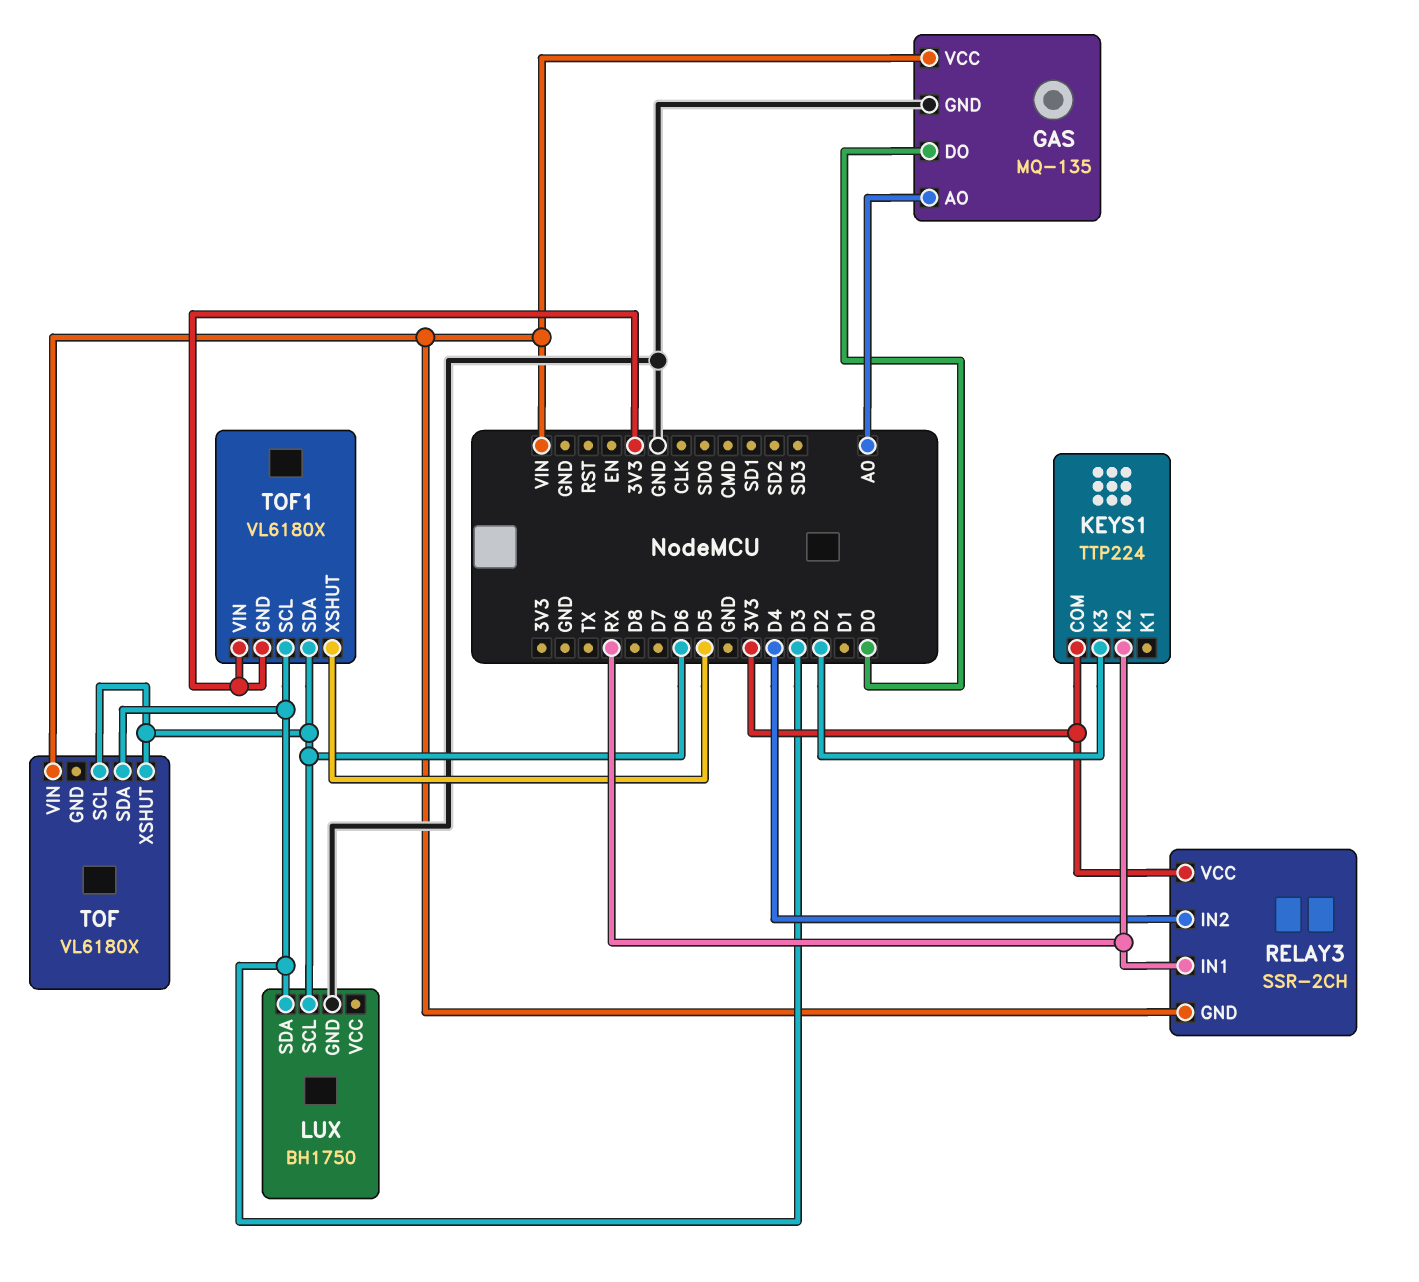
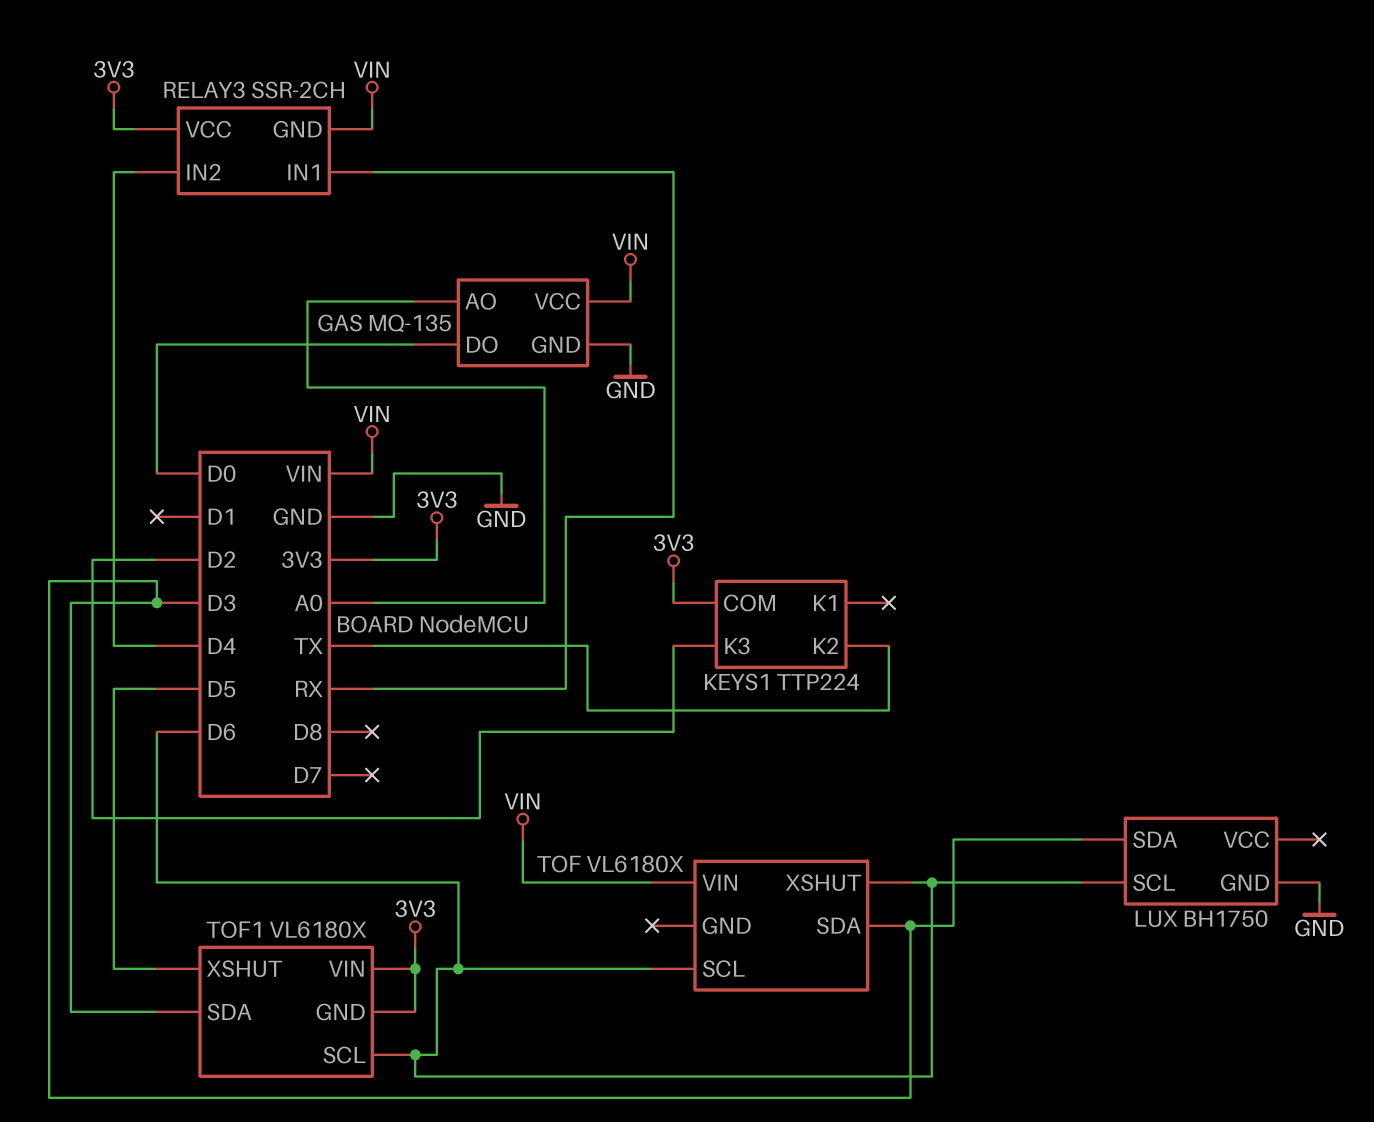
KEYS1 pin K2: RX -> TX
TOF1 pin SCL: D3 -> D6
TOF1 pin SDA: D6 -> D3

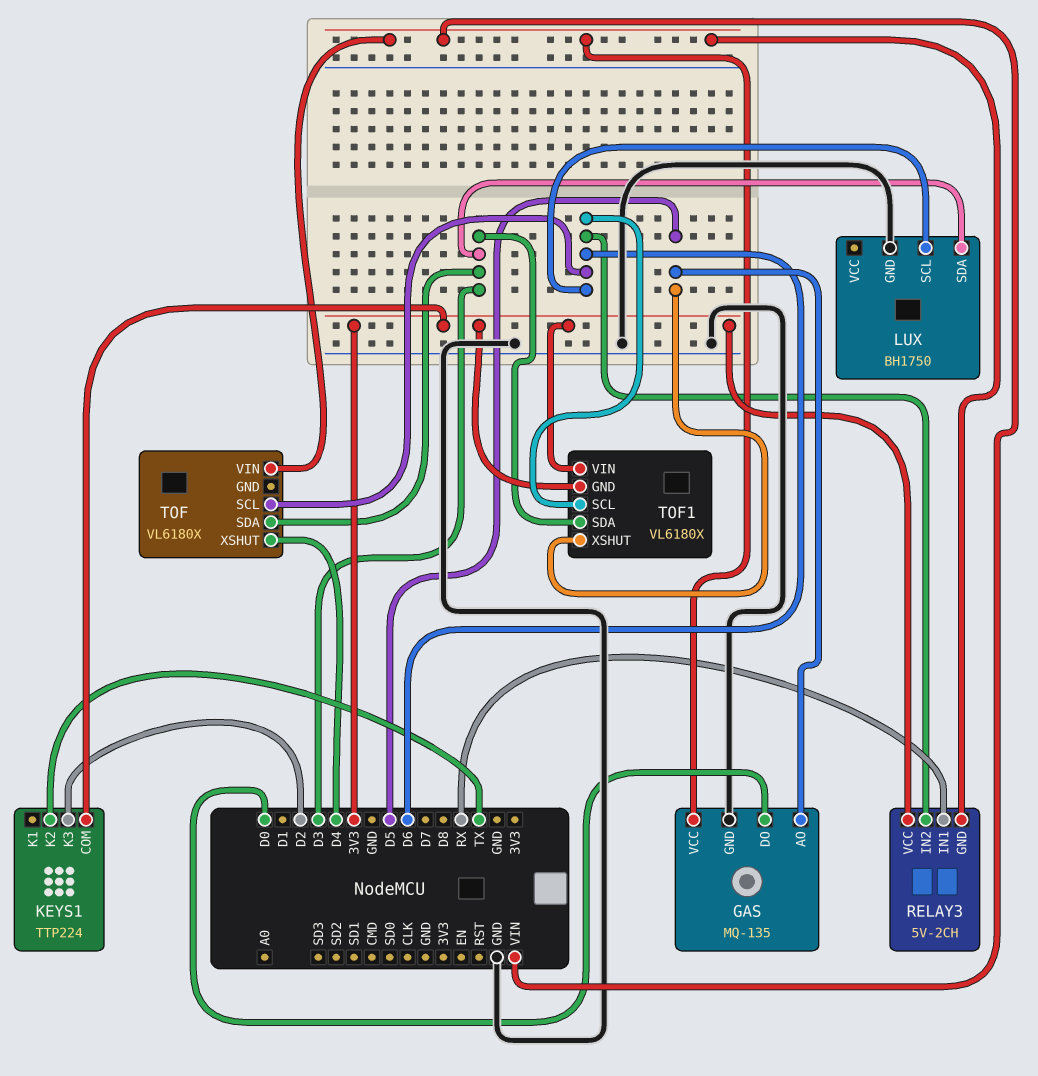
GAS pin AO: A0 -> D5
RELAY3: SSR-2CH -> 5V-2CH
RELAY3 pin IN2: D4 -> D6
TOF pin XSHUT: D6 -> D4

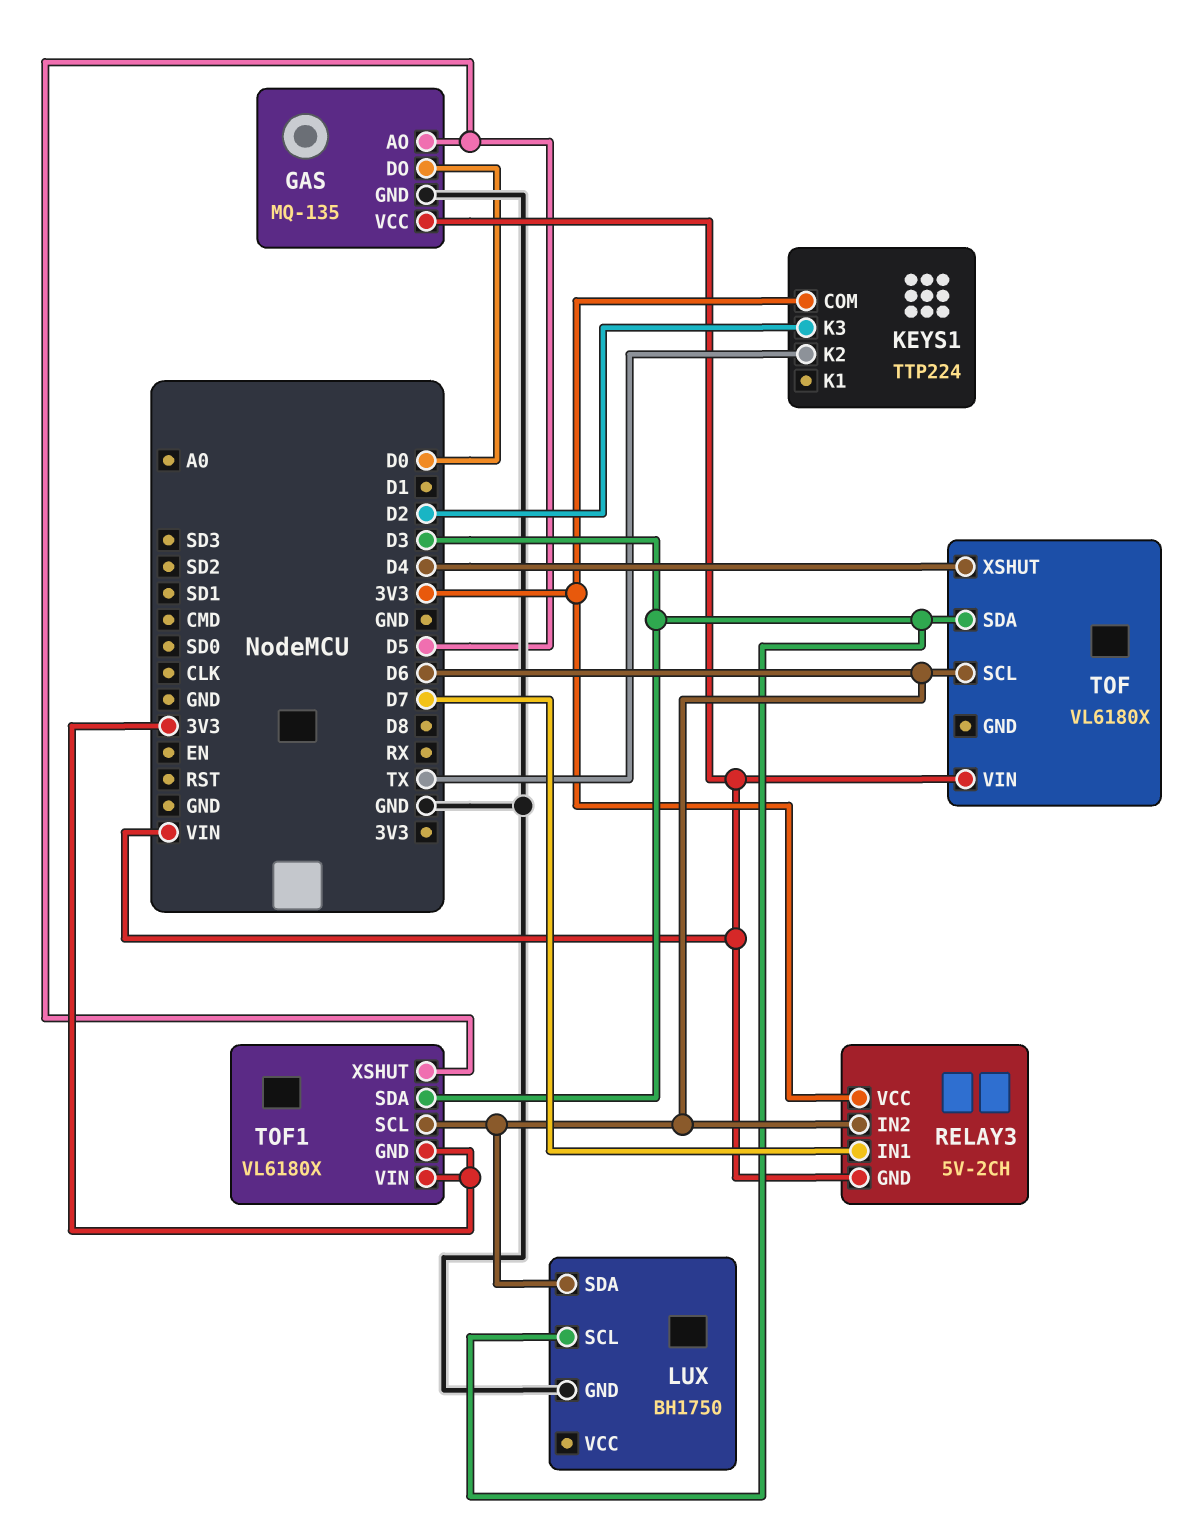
LUX pin SCL: D6 -> D3
LUX pin SDA: D3 -> D6
RELAY3 pin IN1: RX -> D7

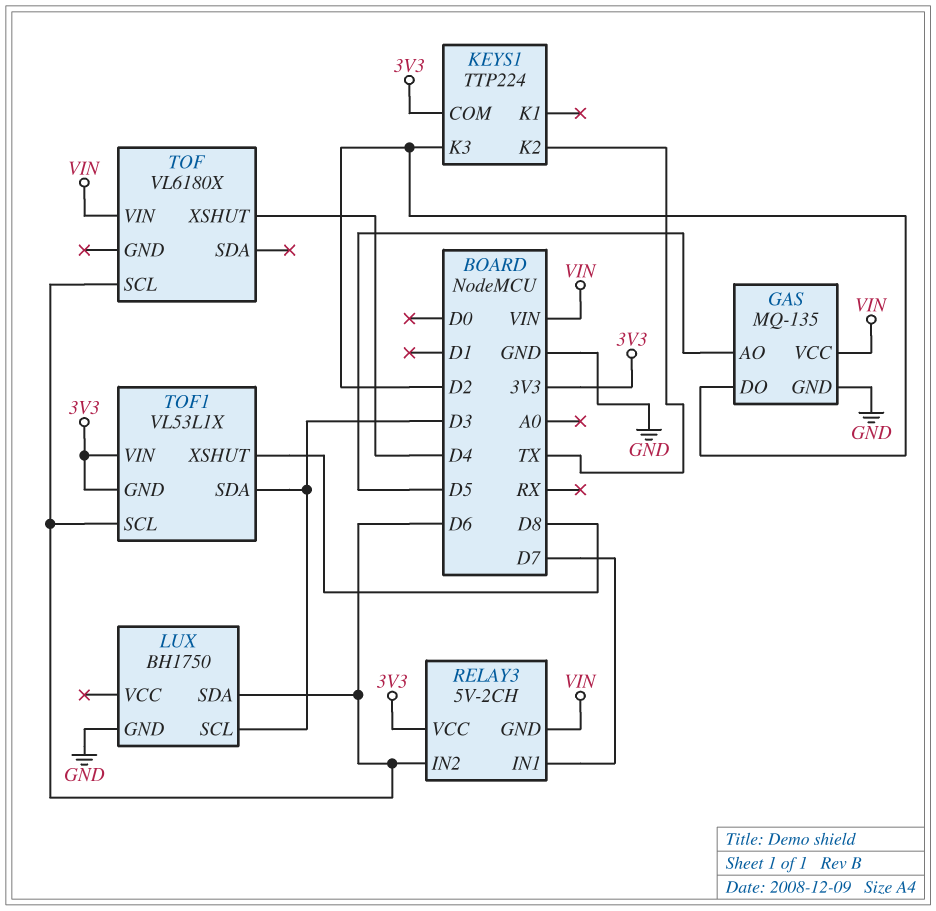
GAS pin DO: D0 -> D2
TOF pin SDA: D3 -> none
TOF1: VL6180X -> VL53L1X
TOF1 pin XSHUT: D5 -> D8

